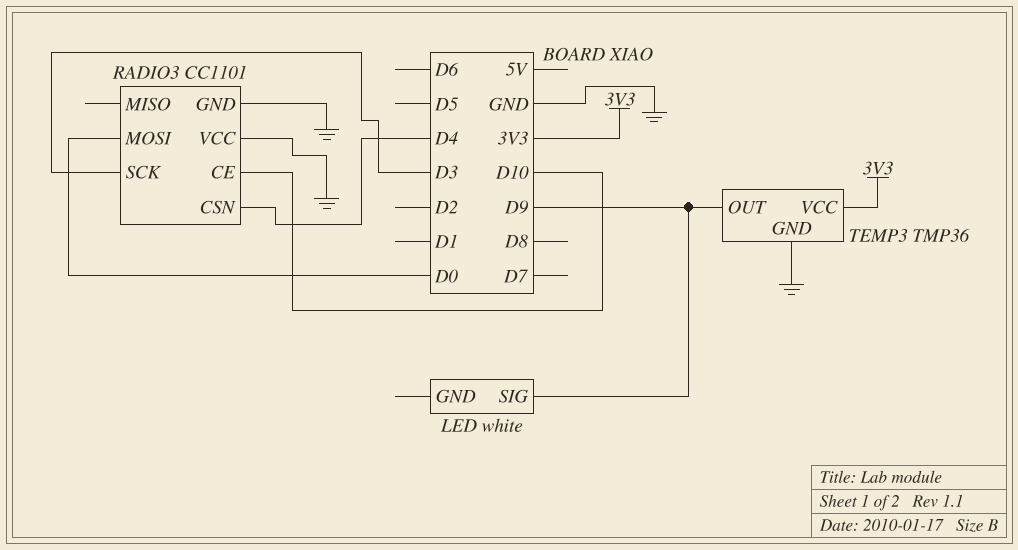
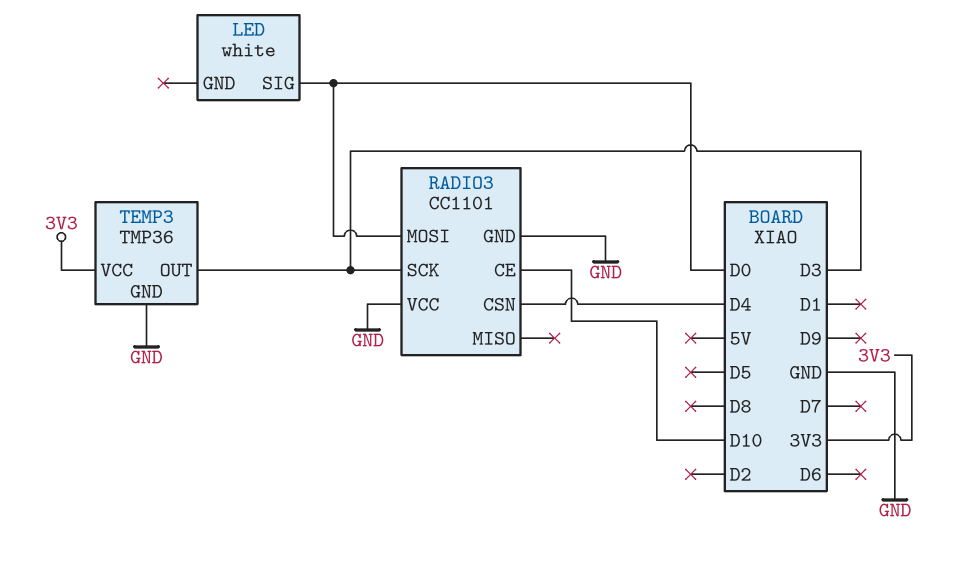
LED pin SIG: D9 -> D0
TEMP3 pin OUT: D9 -> D3

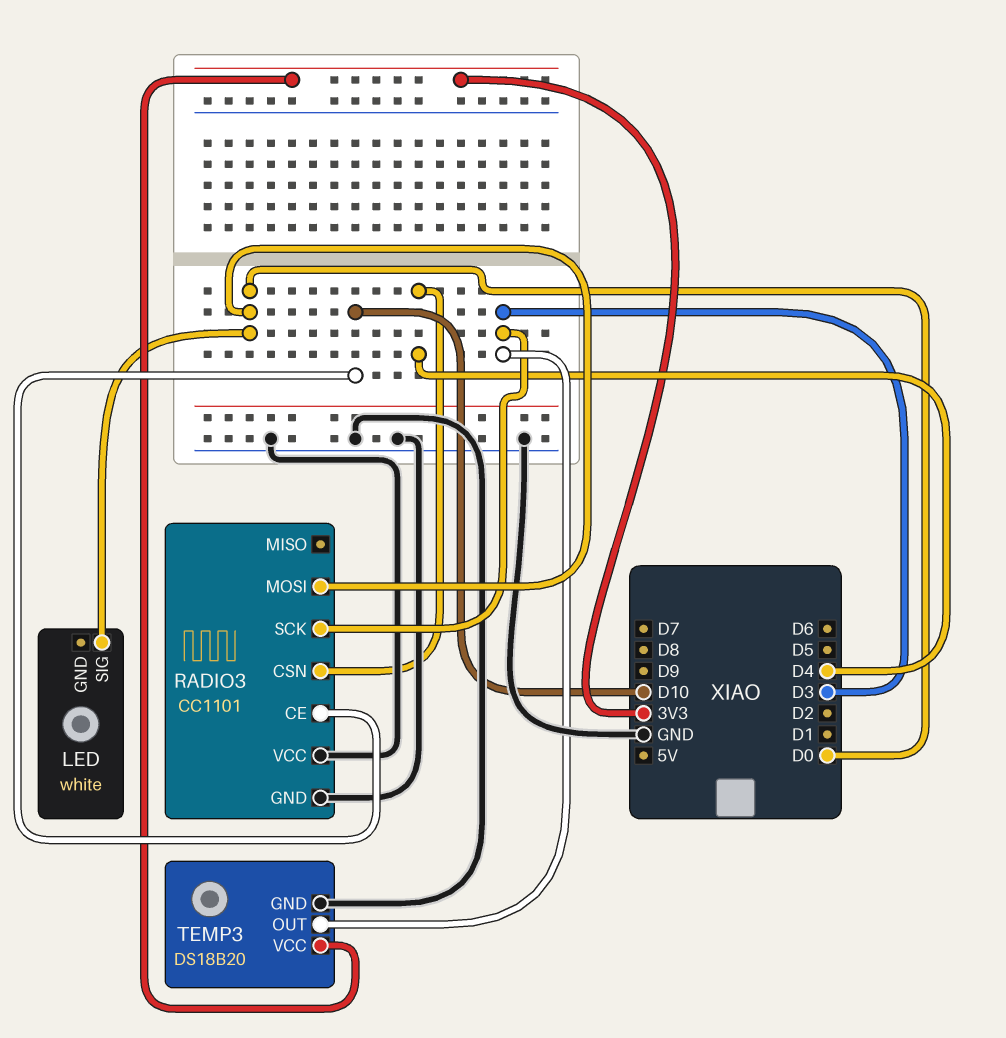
TEMP3: TMP36 -> DS18B20

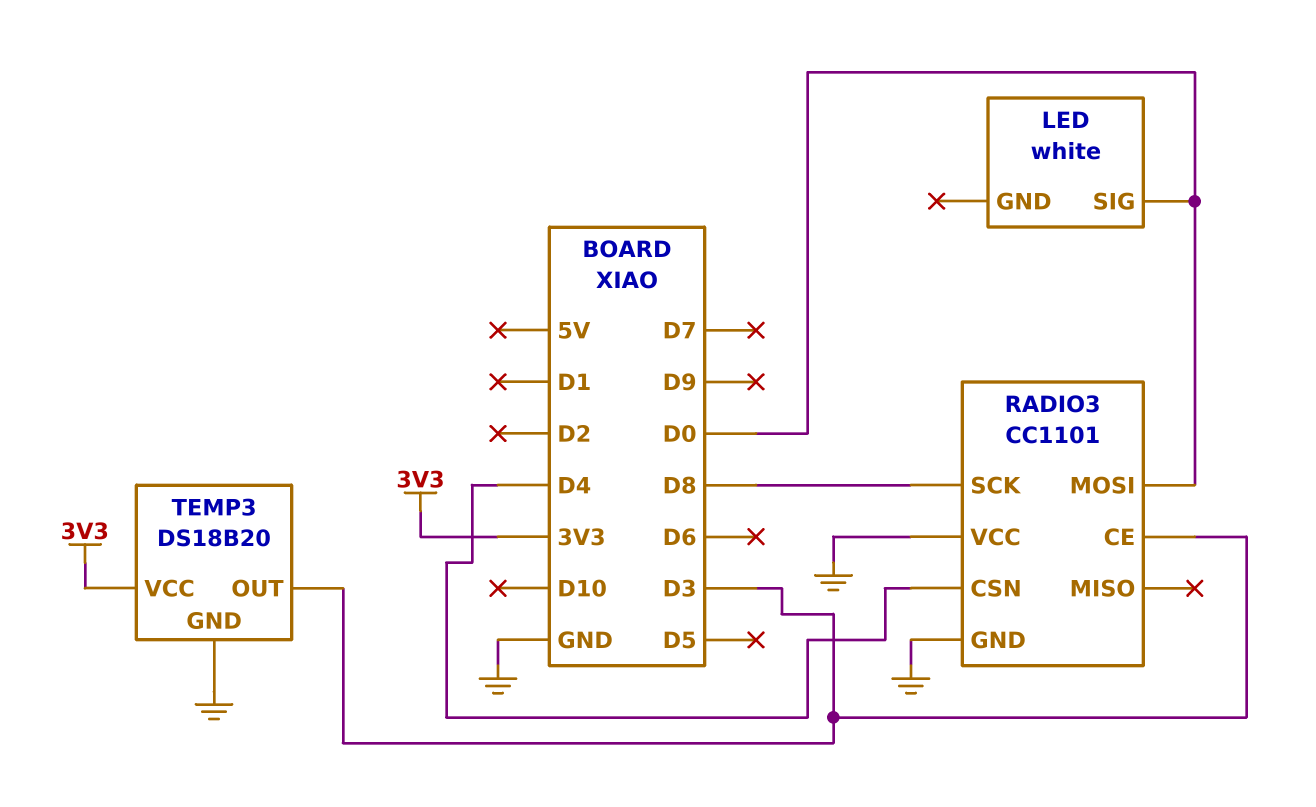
RADIO3 pin CE: D10 -> D3
RADIO3 pin SCK: D3 -> D8

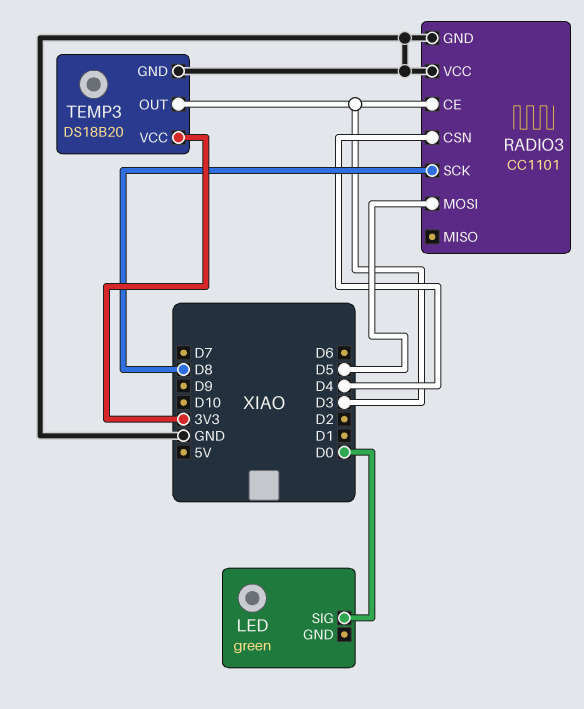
LED: white -> green
RADIO3 pin MOSI: D0 -> D5

